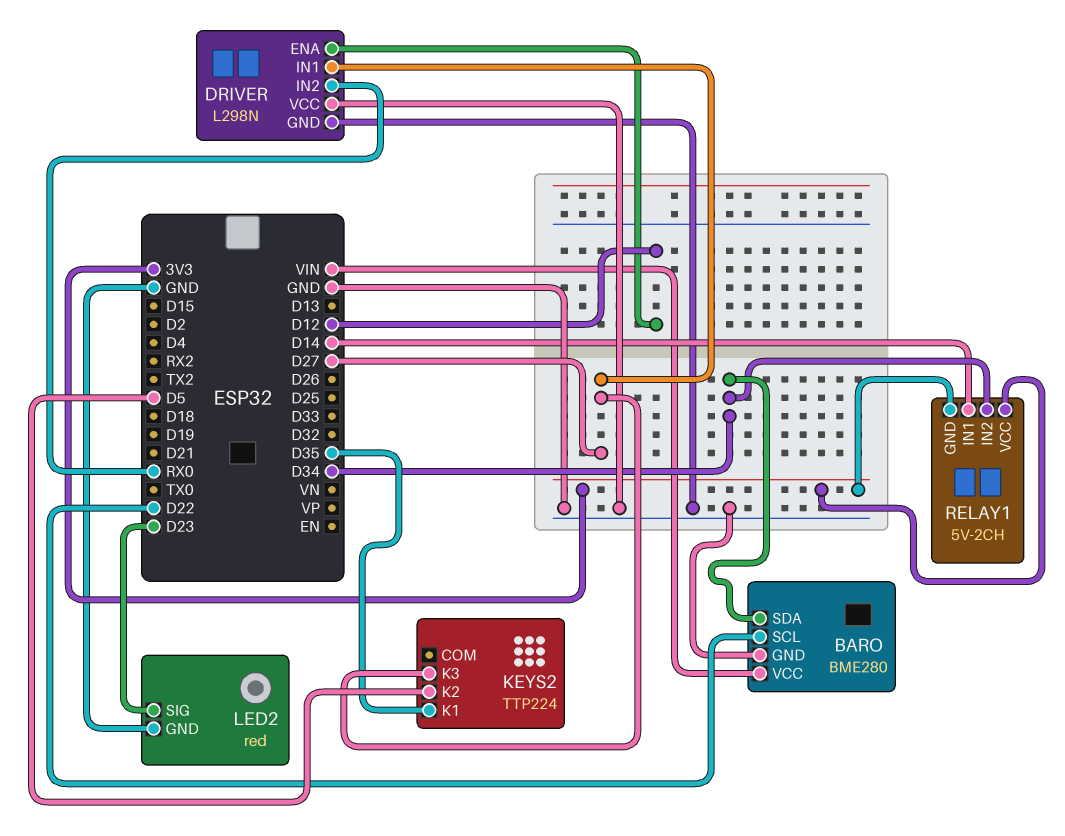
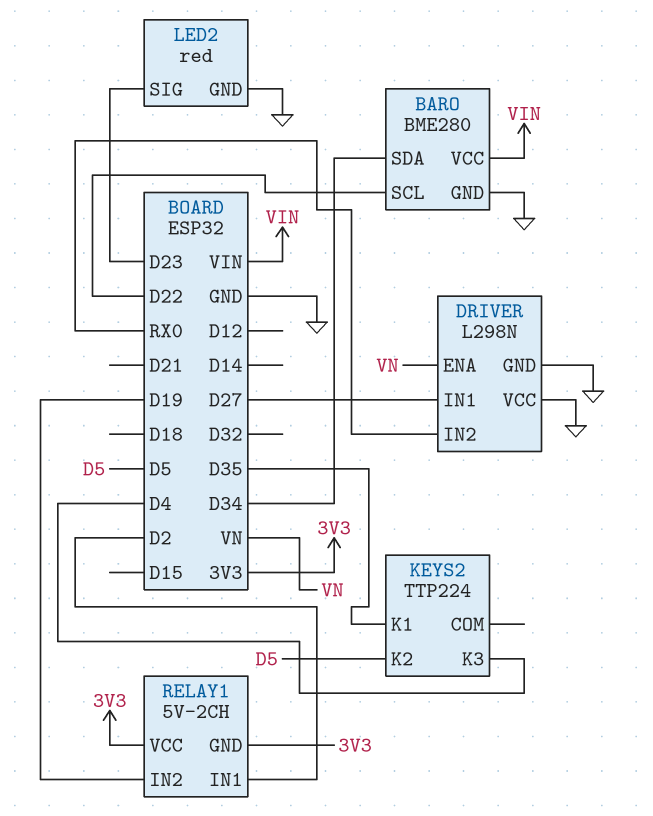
DRIVER pin ENA: D12 -> VN
KEYS2 pin K3: D27 -> D4
RELAY1 pin IN1: D14 -> D2
RELAY1 pin IN2: D34 -> D19

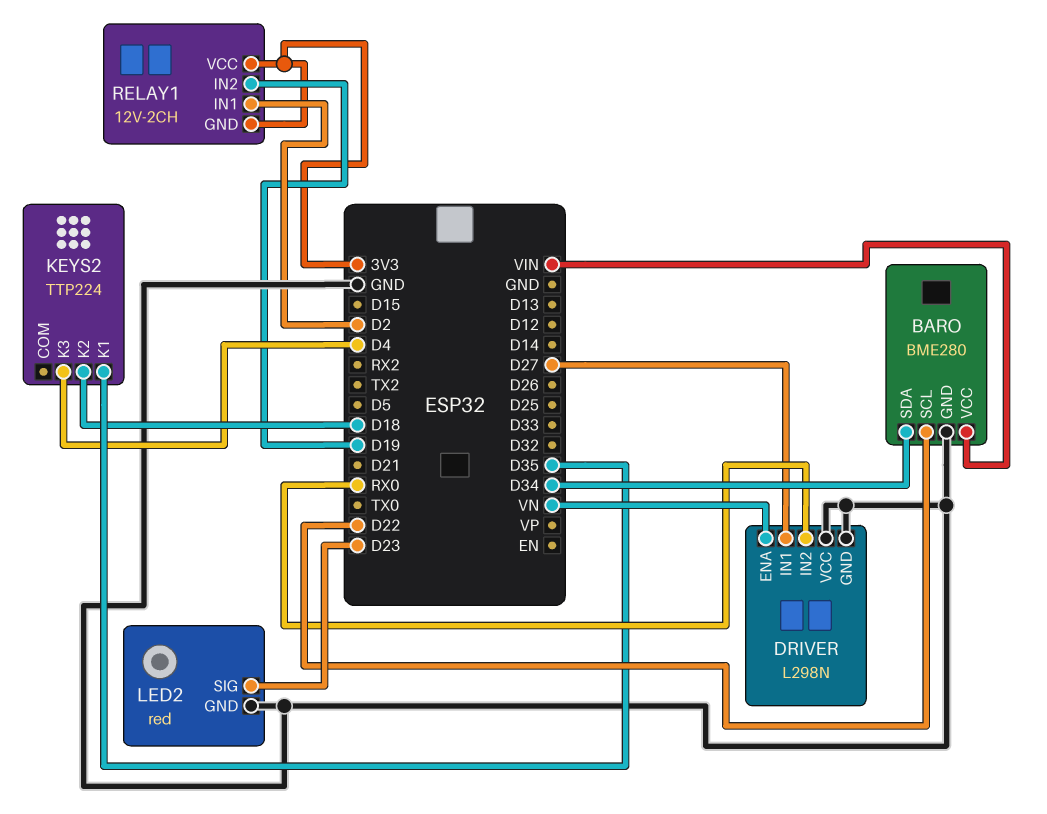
KEYS2 pin K2: D5 -> D18
RELAY1: 5V-2CH -> 12V-2CH

